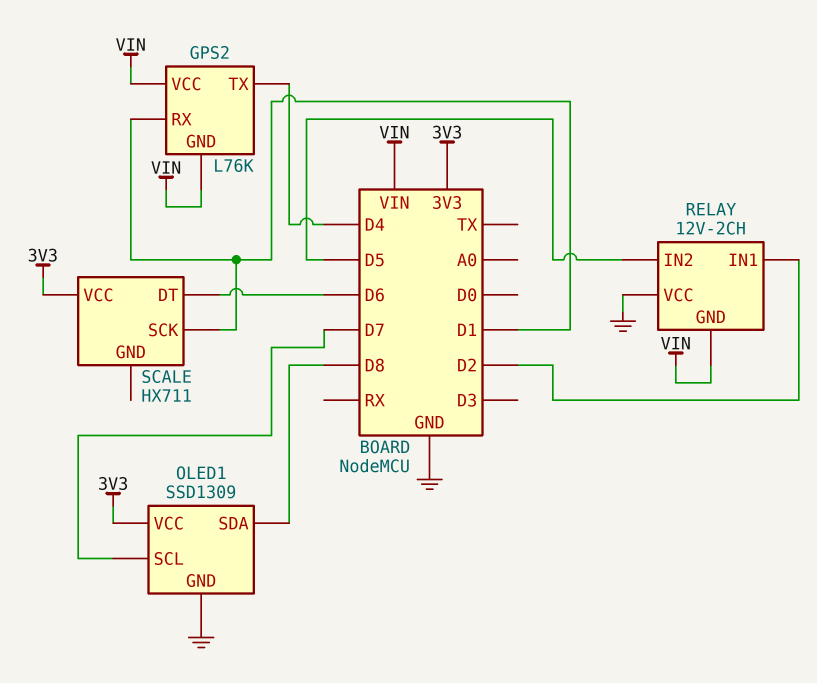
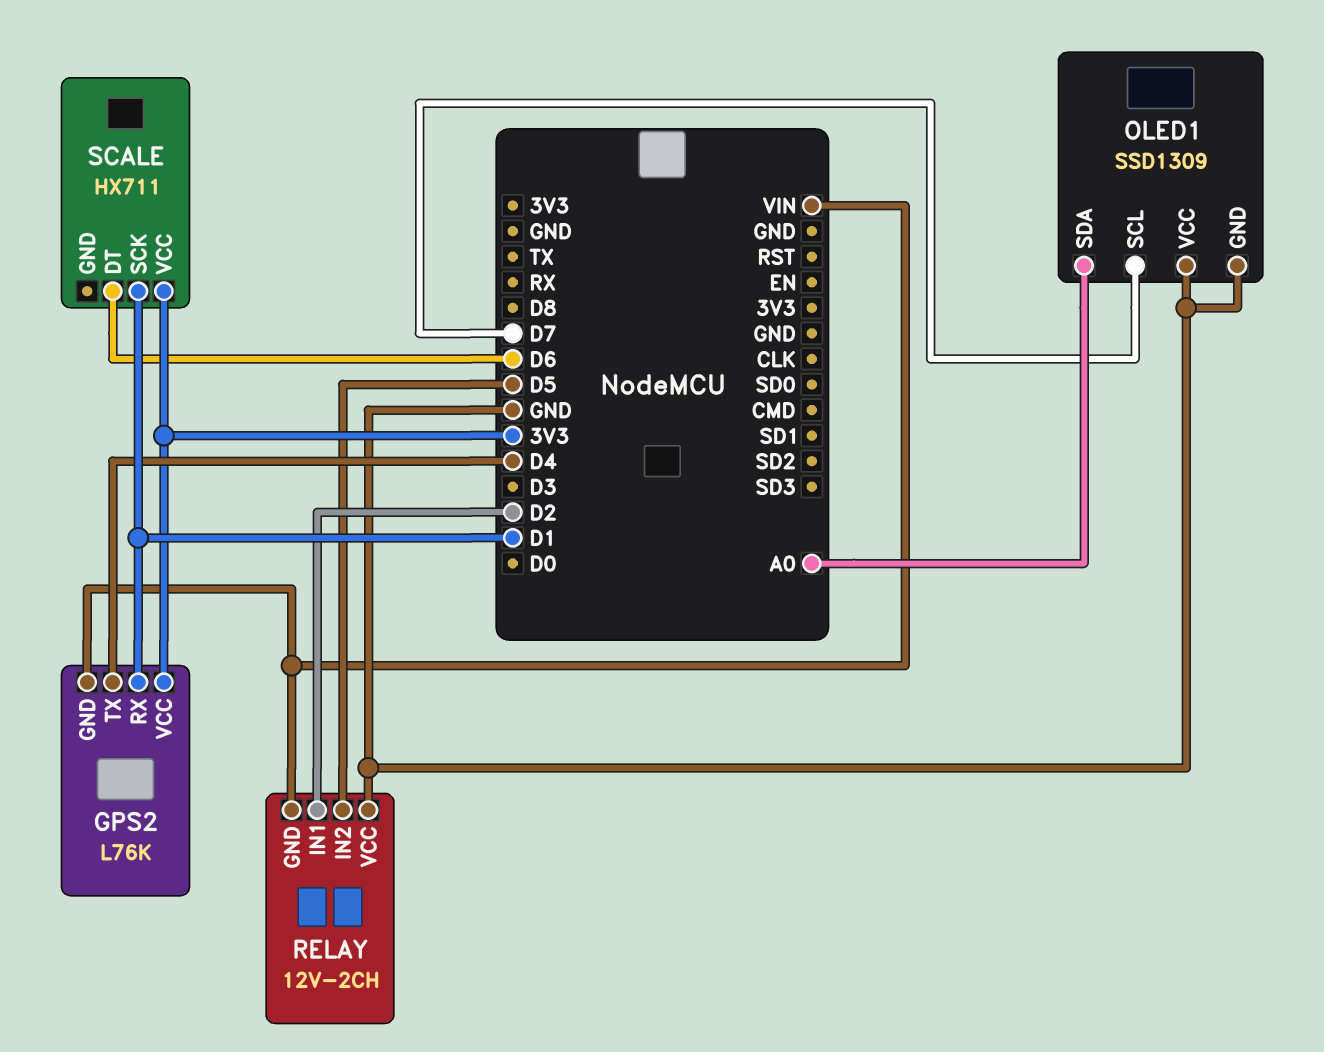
GPS2 pin VCC: VIN -> 3V3
OLED1 pin SDA: D8 -> A0
OLED1 pin VCC: 3V3 -> GND

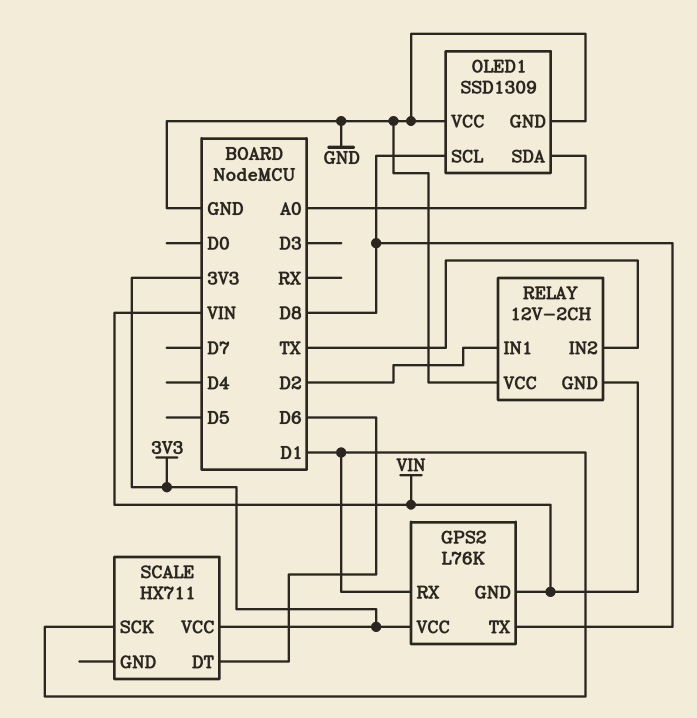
GPS2 pin TX: D4 -> D8
OLED1 pin SCL: D7 -> D8
RELAY pin IN2: D5 -> TX

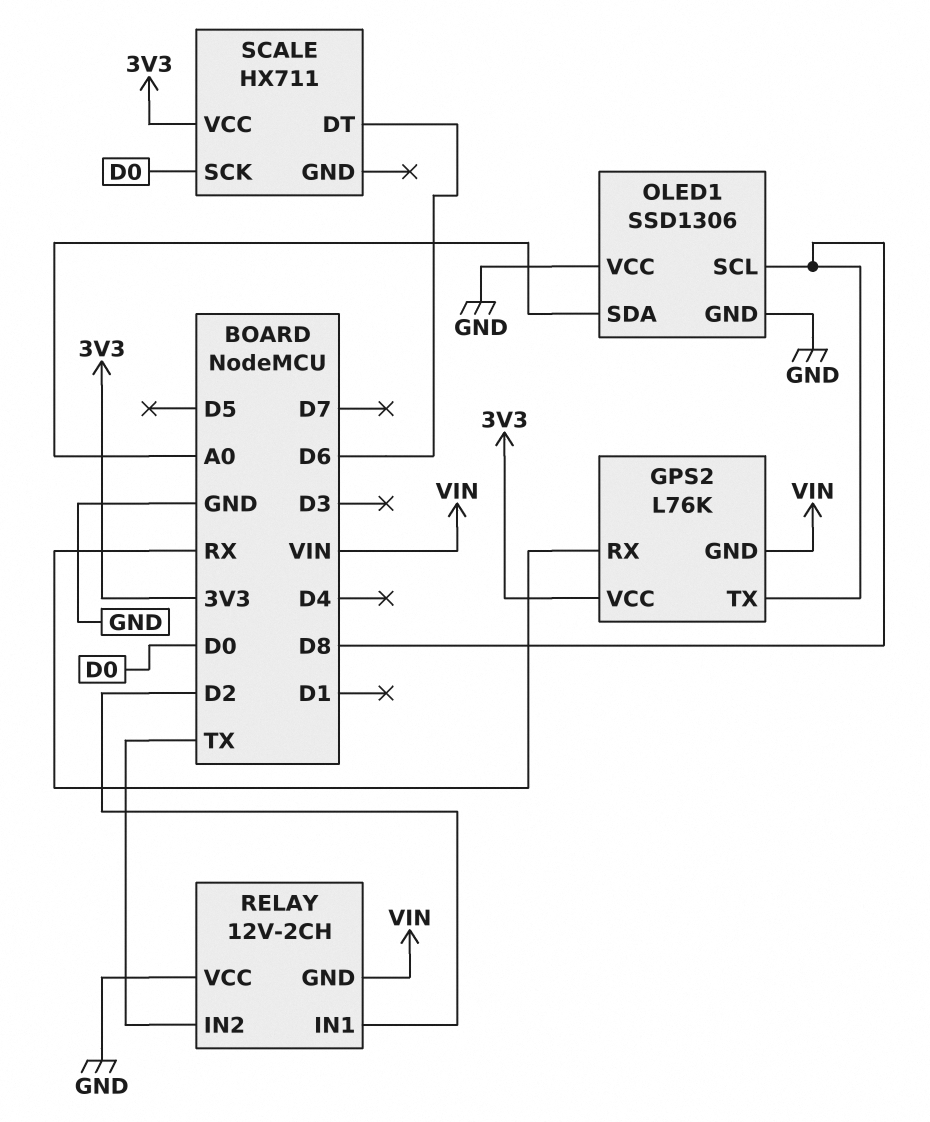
GPS2 pin RX: D1 -> RX
OLED1: SSD1309 -> SSD1306
SCALE pin SCK: D1 -> D0

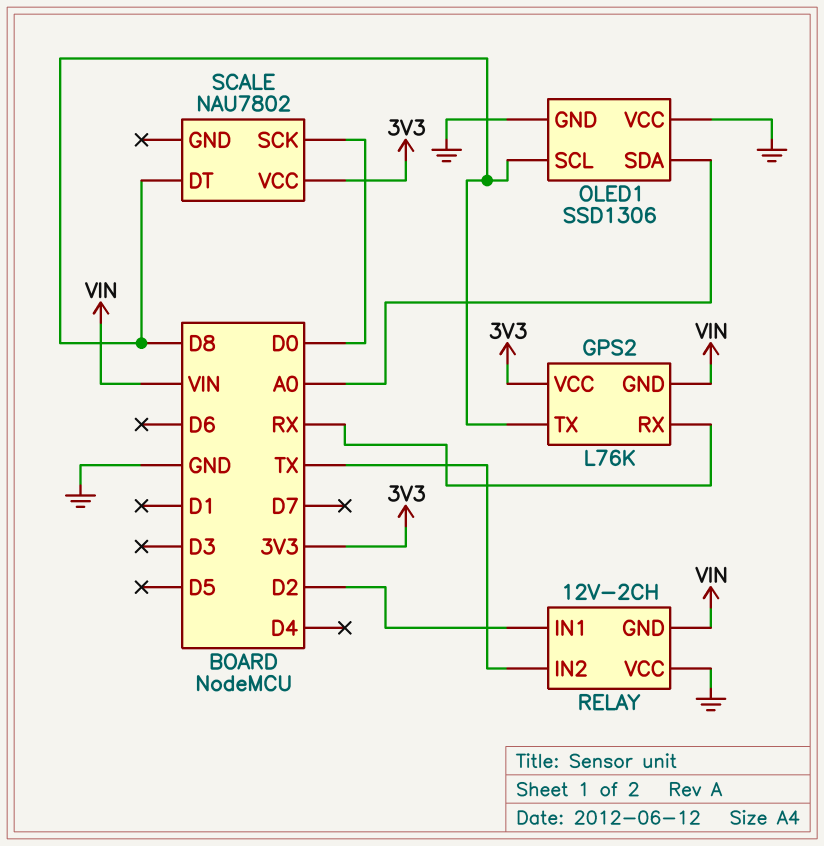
SCALE: HX711 -> NAU7802
SCALE pin DT: D6 -> D8

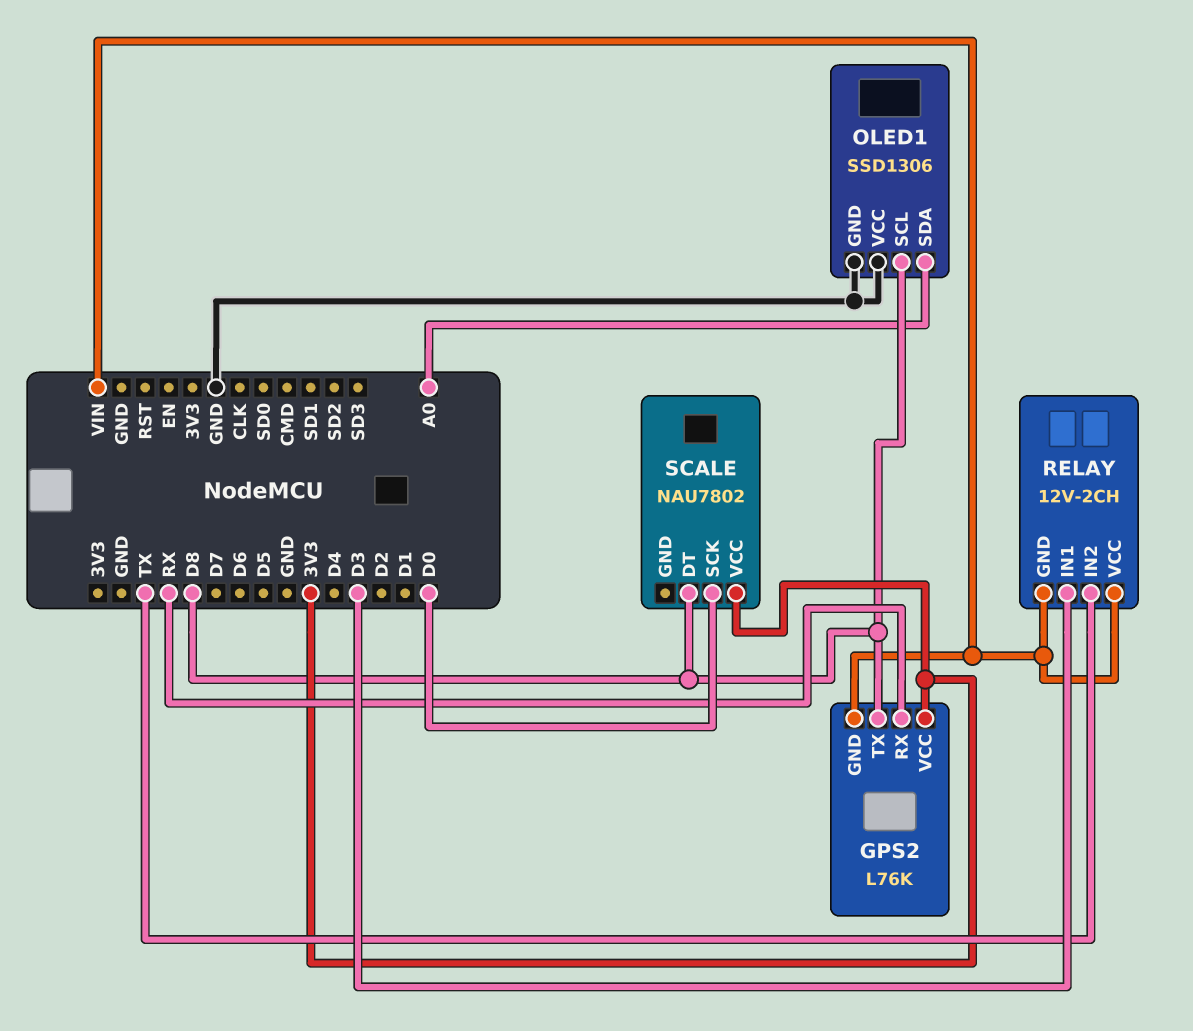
RELAY pin IN1: D2 -> D3
RELAY pin VCC: GND -> VIN

